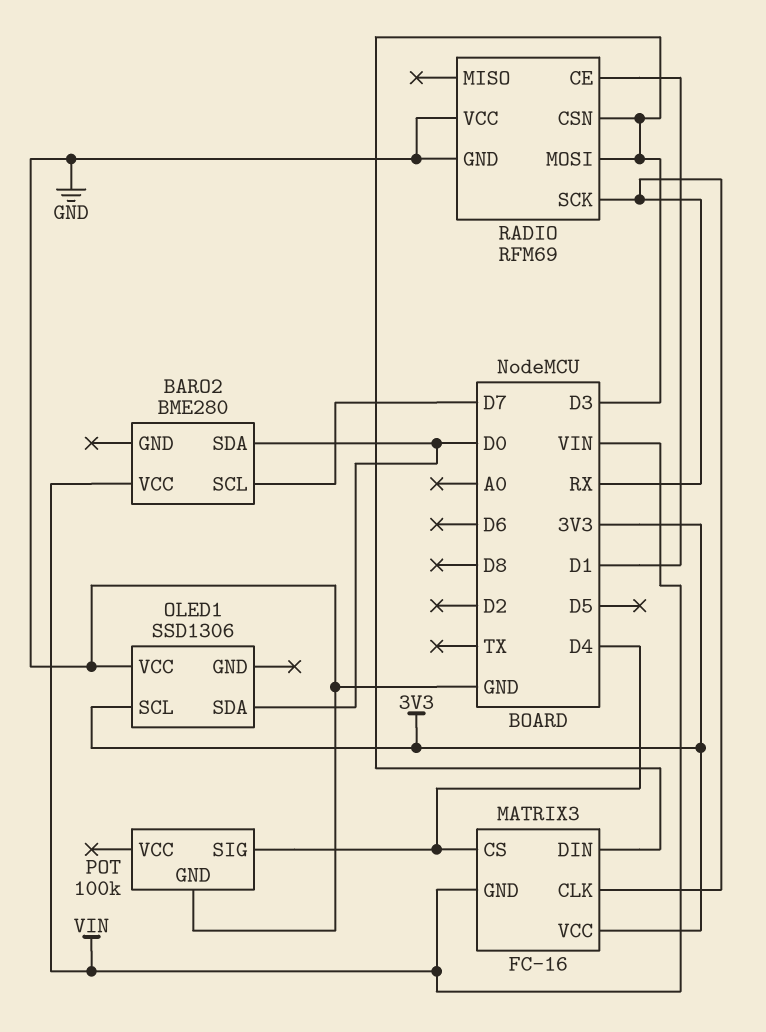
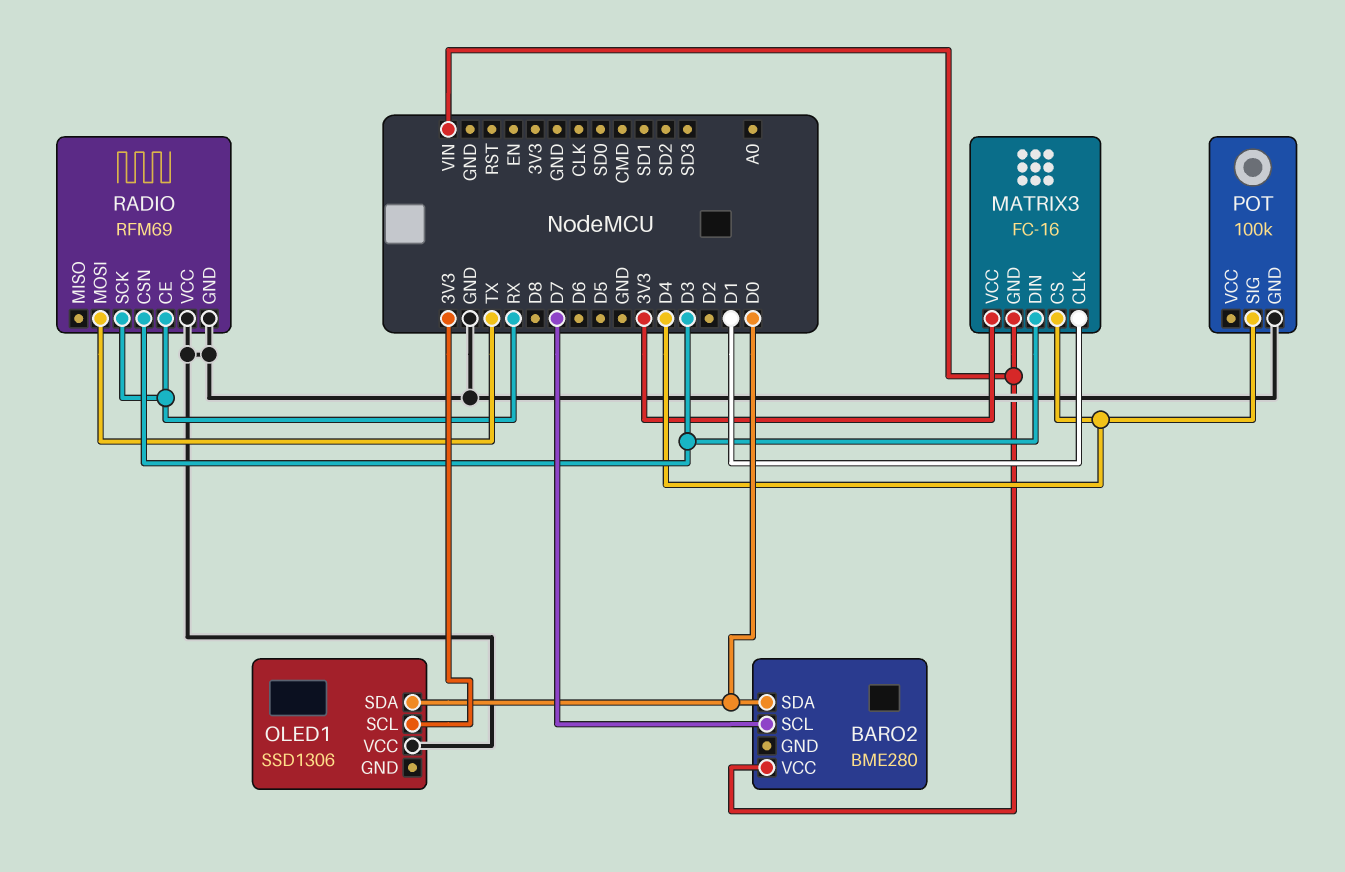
MATRIX3 pin CLK: RX -> D1
RADIO pin CE: D1 -> RX
RADIO pin MOSI: D3 -> TX

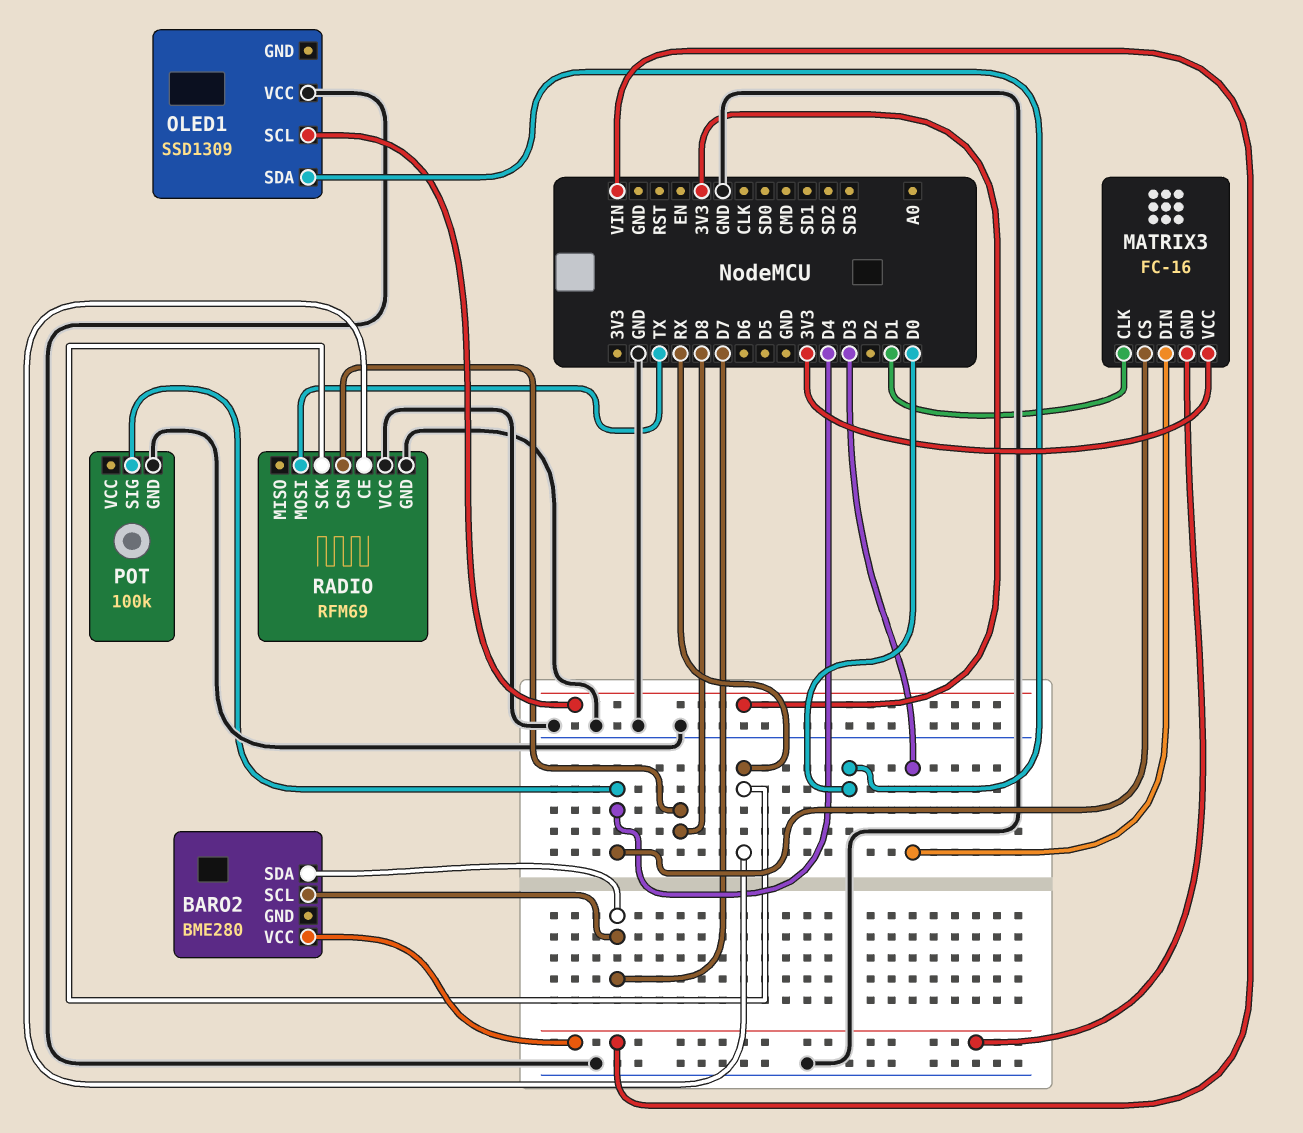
BARO2 pin SDA: D0 -> D7
OLED1: SSD1306 -> SSD1309
RADIO pin CSN: D3 -> D8

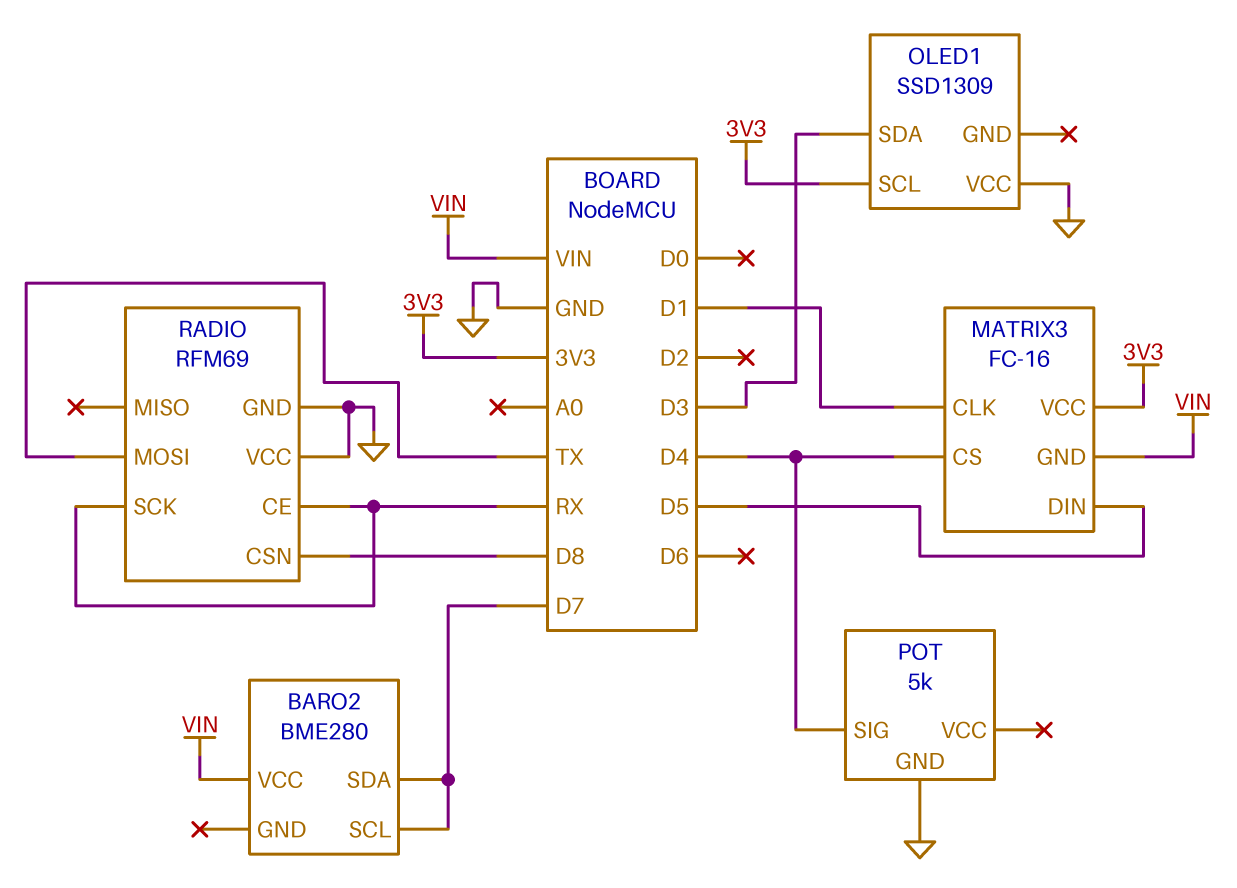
MATRIX3 pin DIN: D3 -> D5
OLED1 pin SDA: D0 -> D3
POT: 100k -> 5k

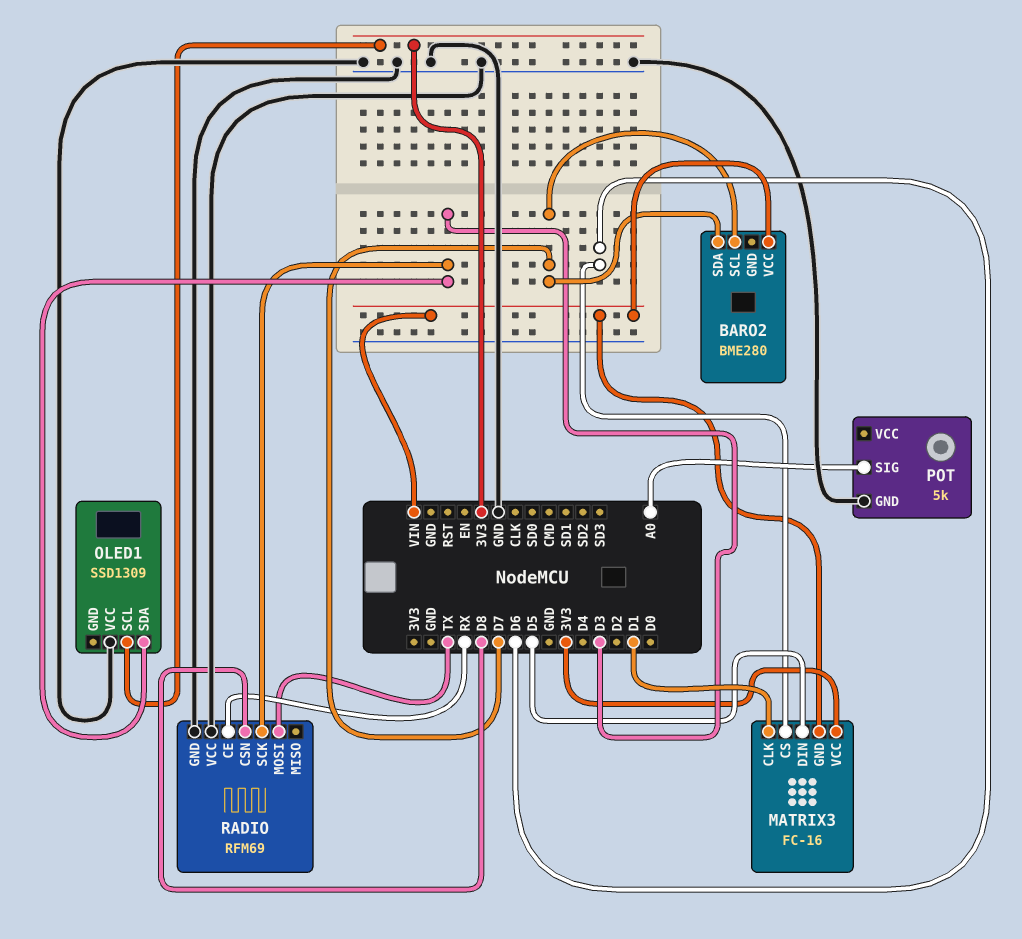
MATRIX3 pin CS: D4 -> D6
POT pin SIG: D4 -> A0
RADIO pin SCK: RX -> D3

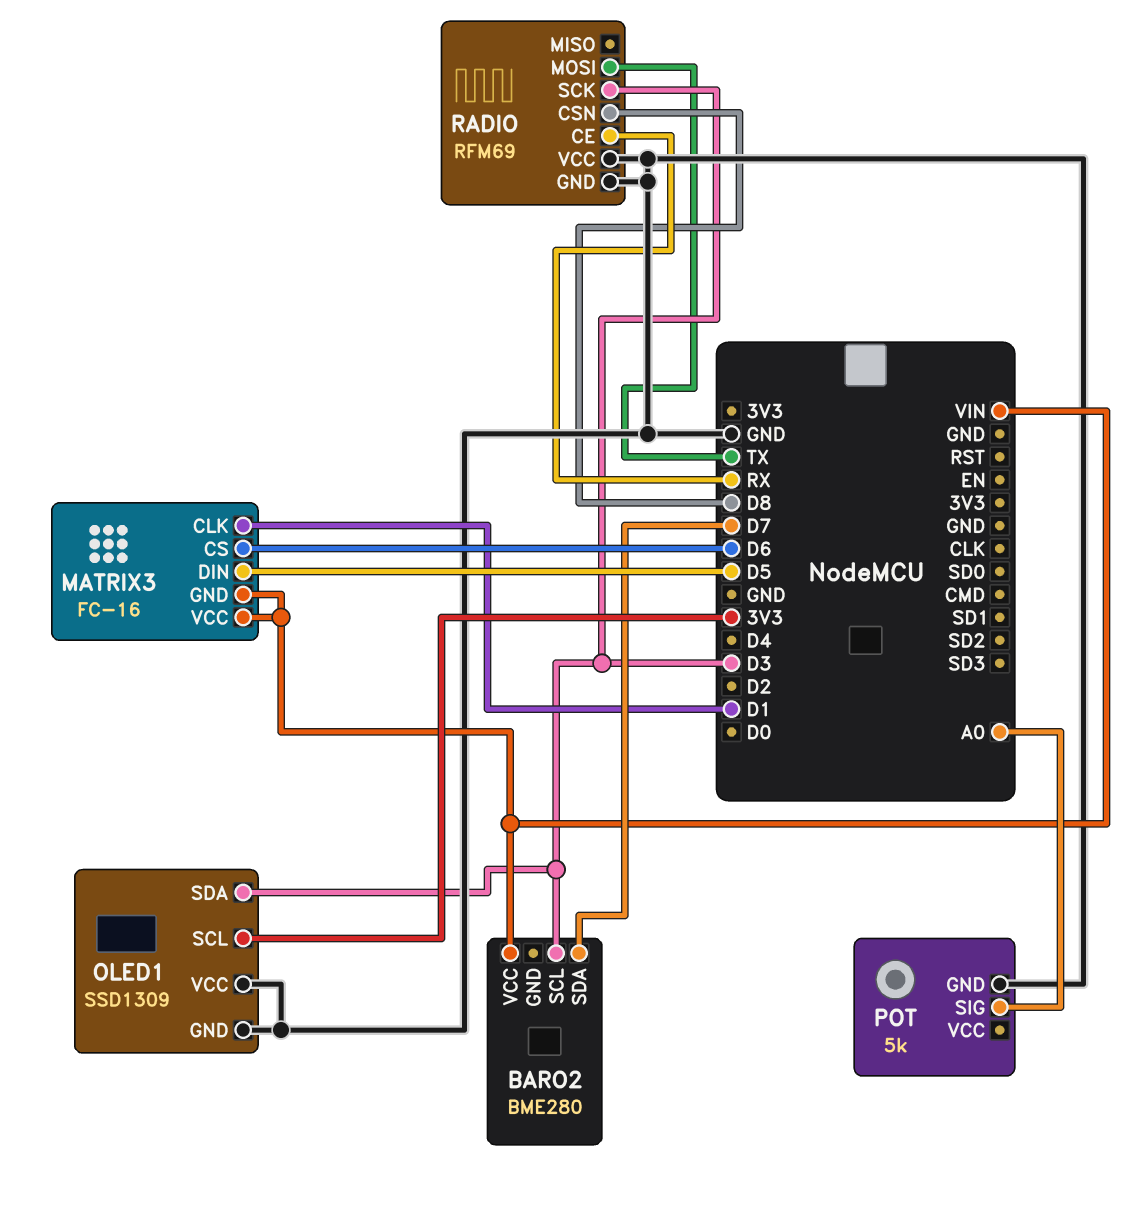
BARO2 pin SCL: D7 -> D3
MATRIX3 pin VCC: 3V3 -> VIN
OLED1 pin GND: none -> GND

